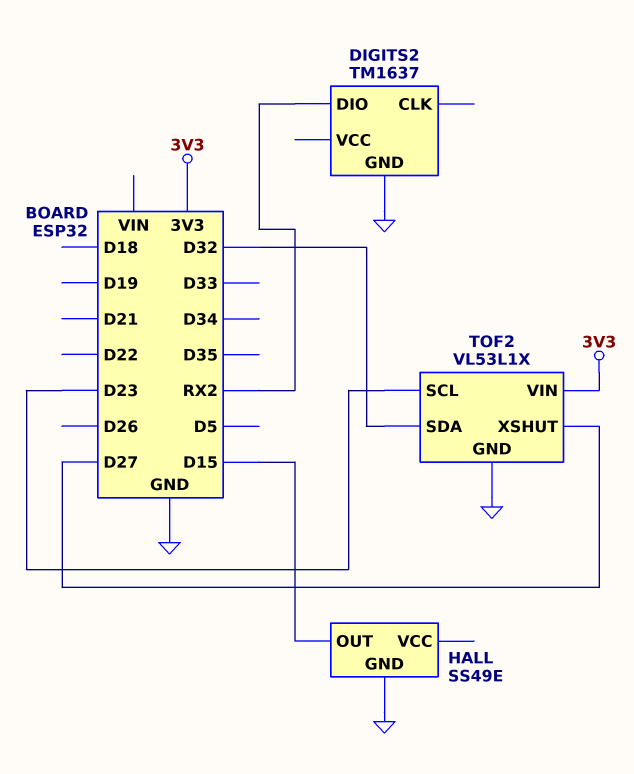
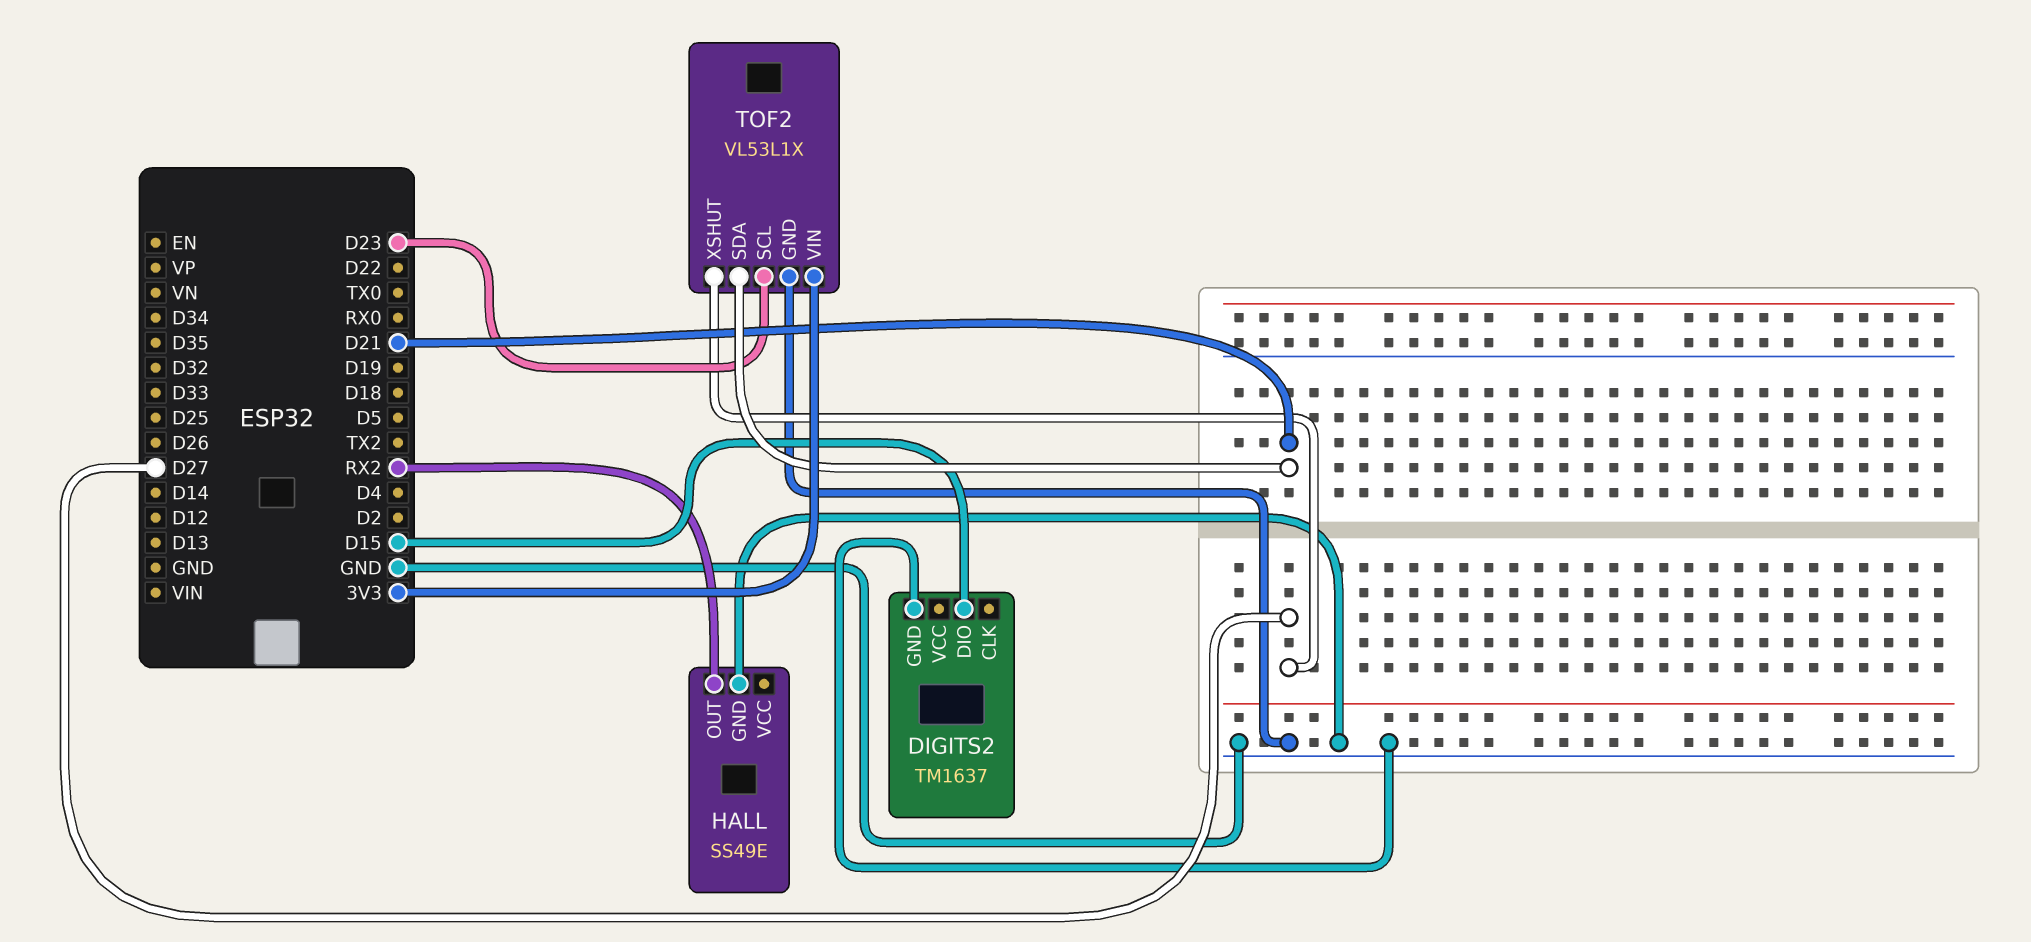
DIGITS2 pin DIO: RX2 -> D15
HALL pin OUT: D15 -> RX2
TOF2 pin SDA: D32 -> D21

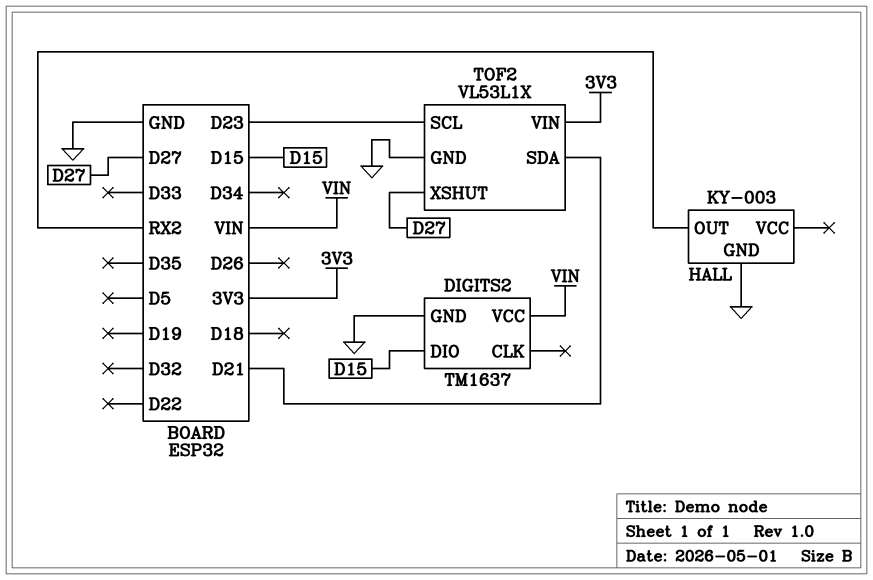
DIGITS2 pin VCC: none -> VIN
HALL: SS49E -> KY-003

